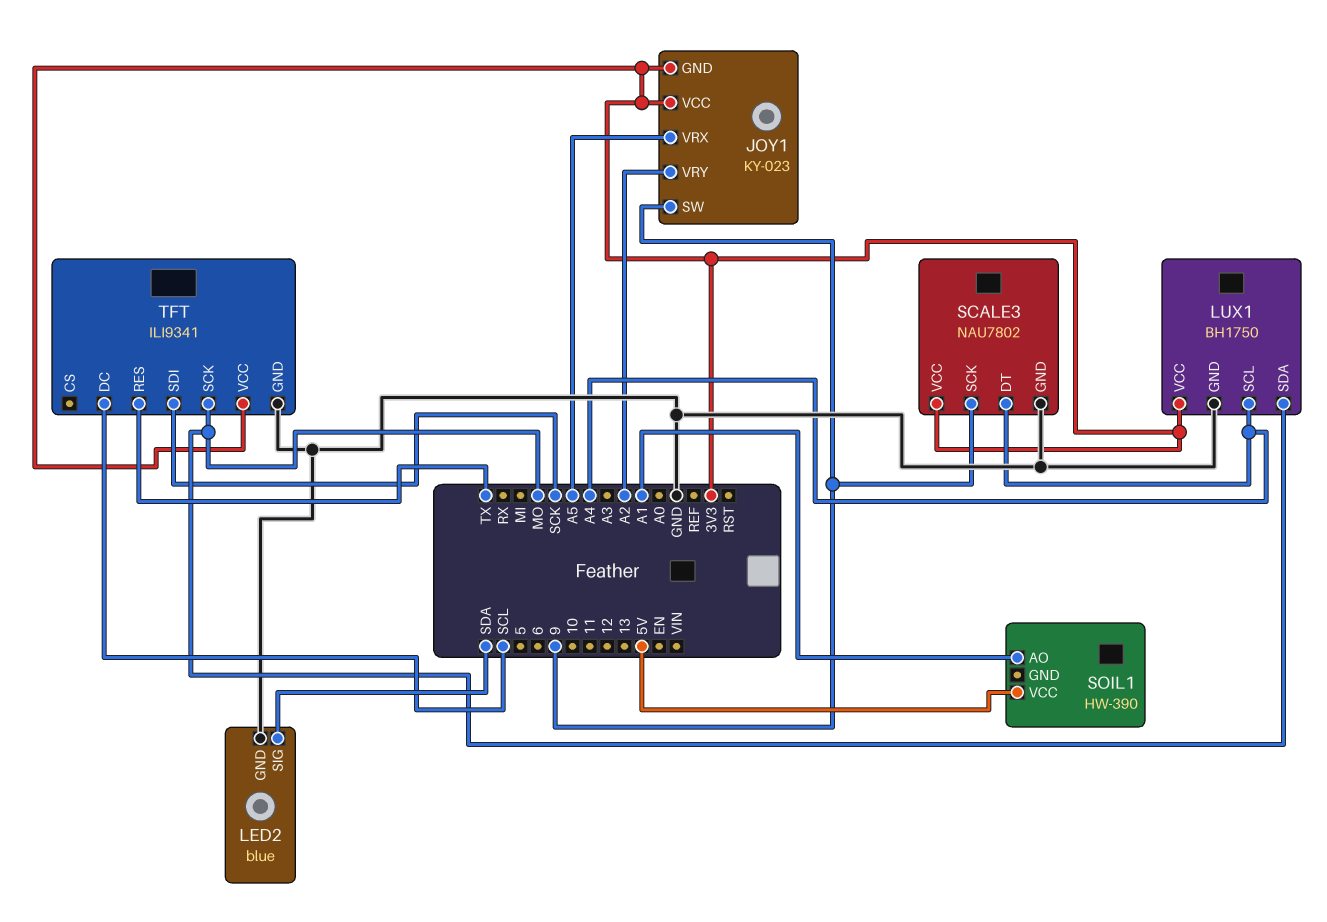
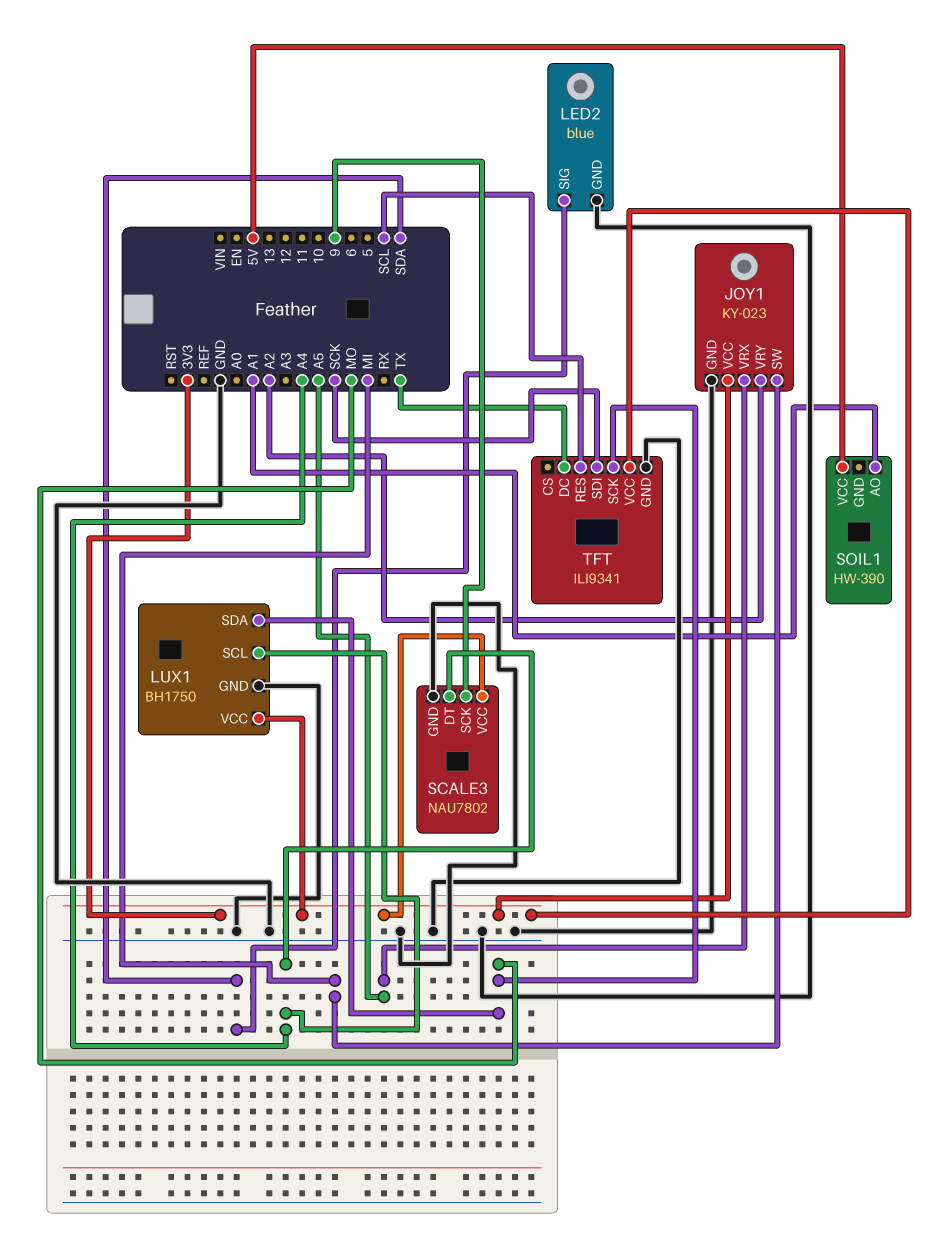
JOY1 pin GND: 3V3 -> GND
JOY1 pin SW: 9 -> MI
TFT pin DC: SCL -> TX
TFT pin RES: TX -> SCL

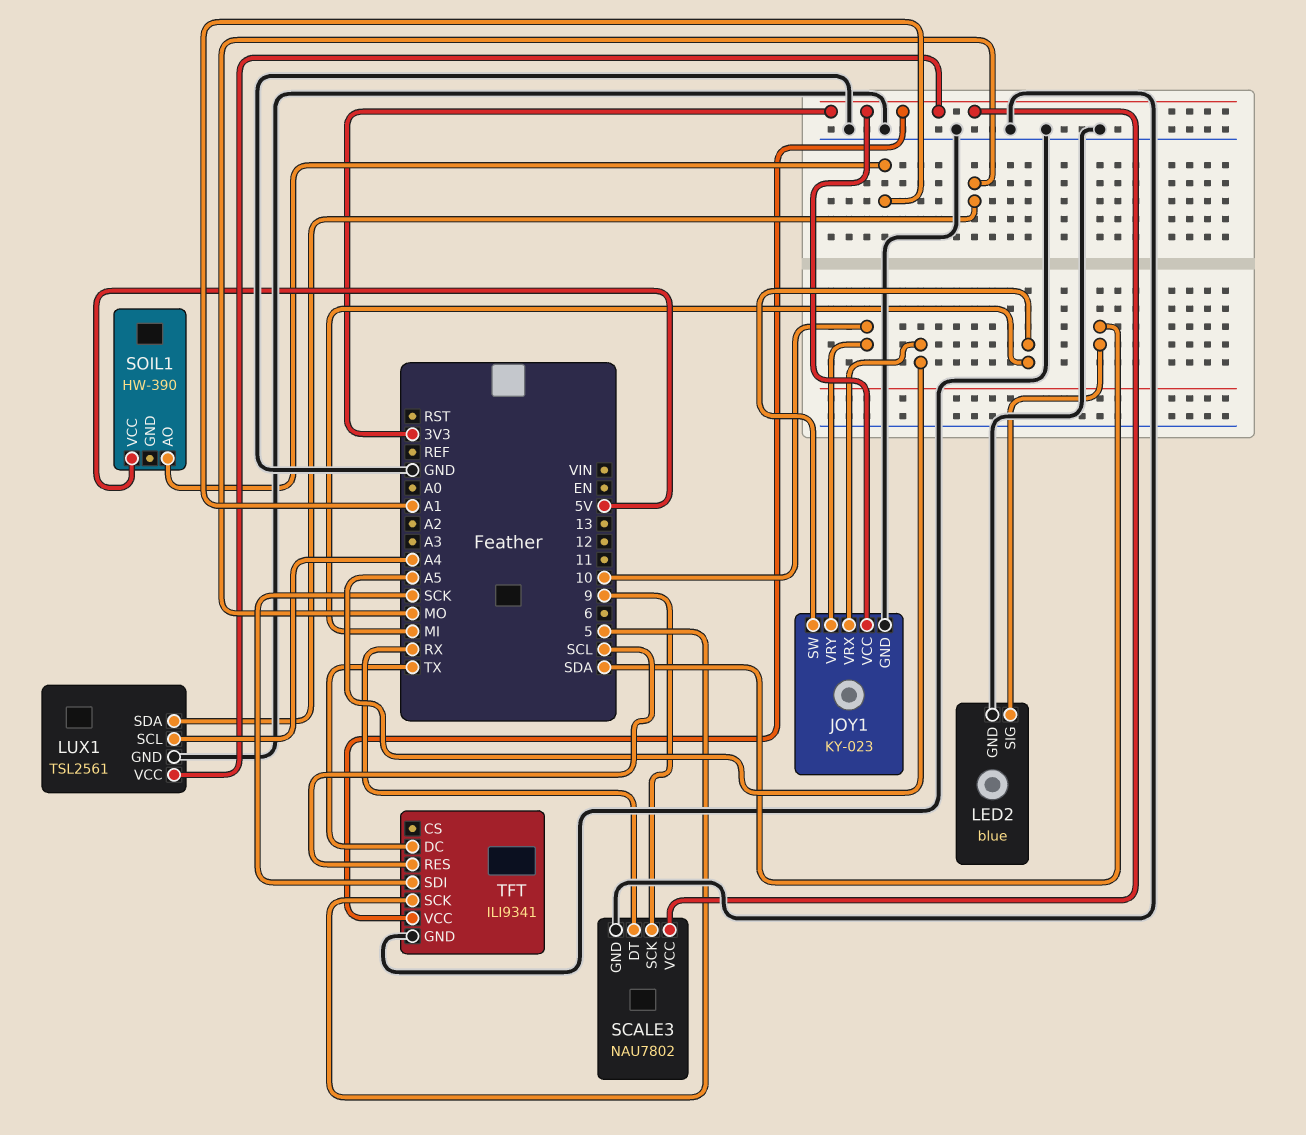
JOY1 pin VRY: A2 -> 10
LUX1: BH1750 -> TSL2561
SCALE3 pin DT: A4 -> RX
TFT pin SCK: MO -> 5

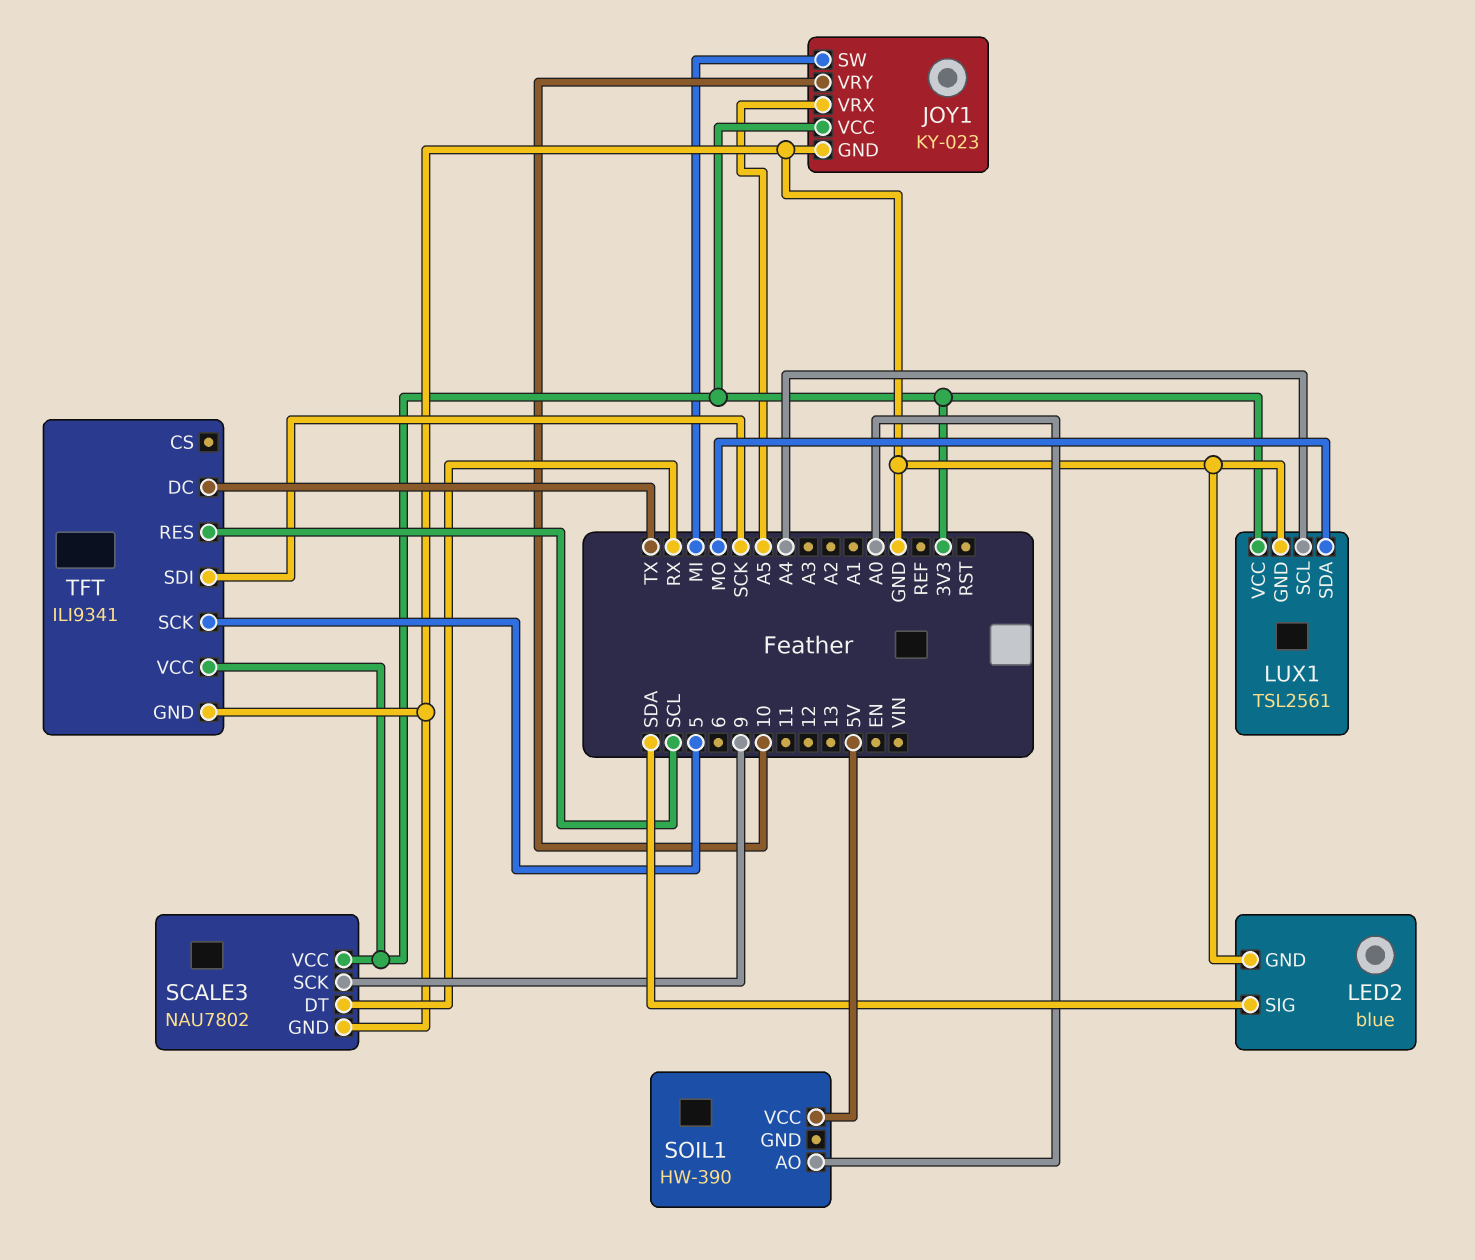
SOIL1 pin AO: A1 -> A0

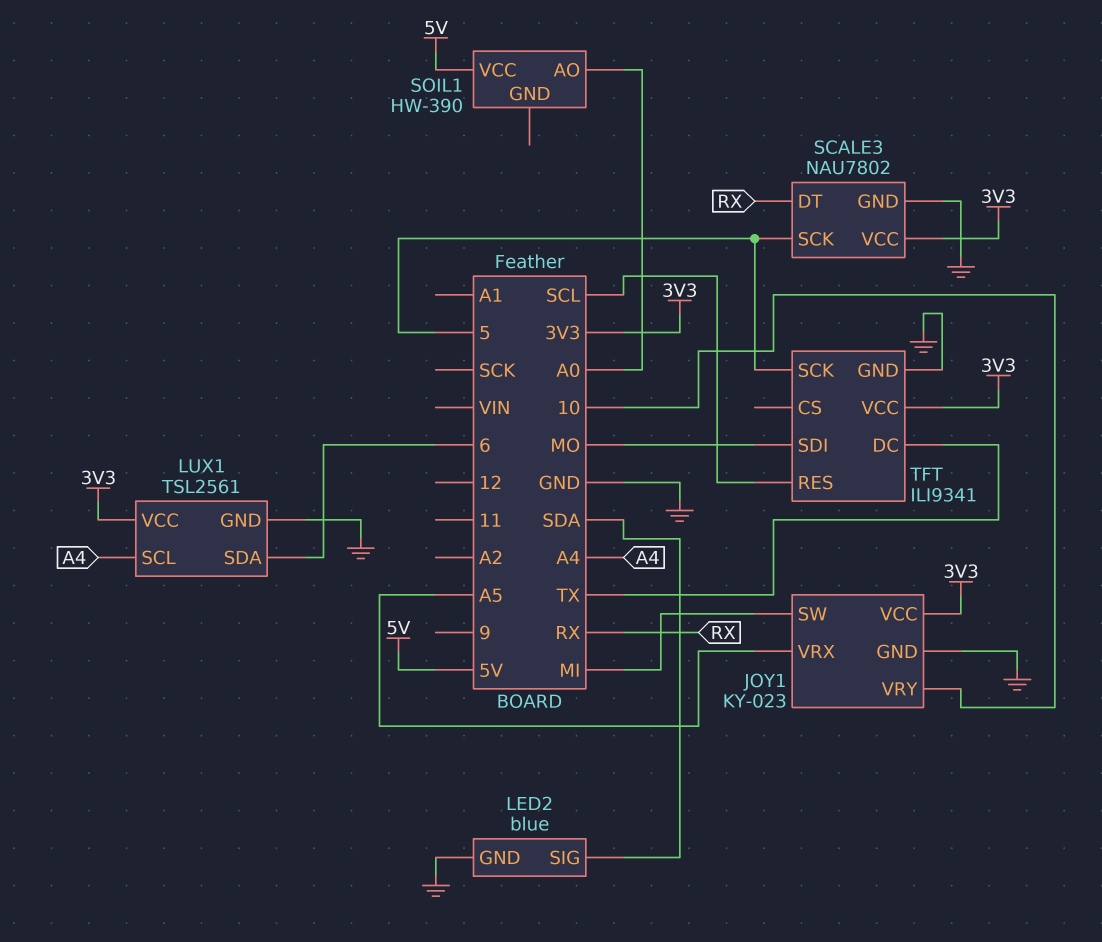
LUX1 pin SDA: MO -> 6
SCALE3 pin SCK: 9 -> 5
TFT pin SDI: SCK -> MO

